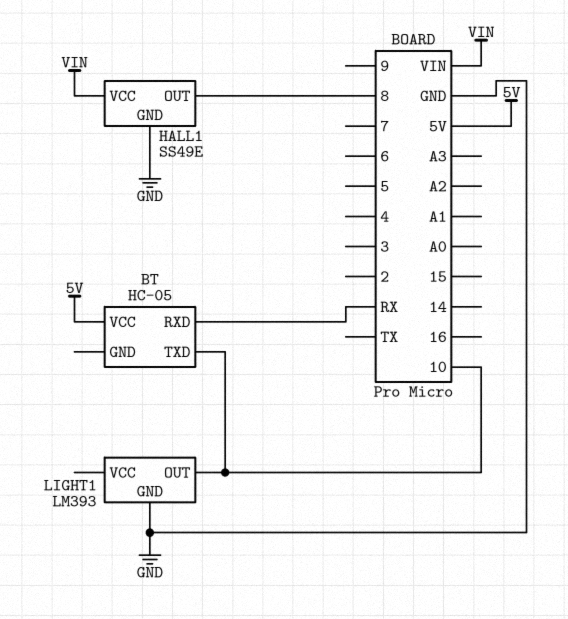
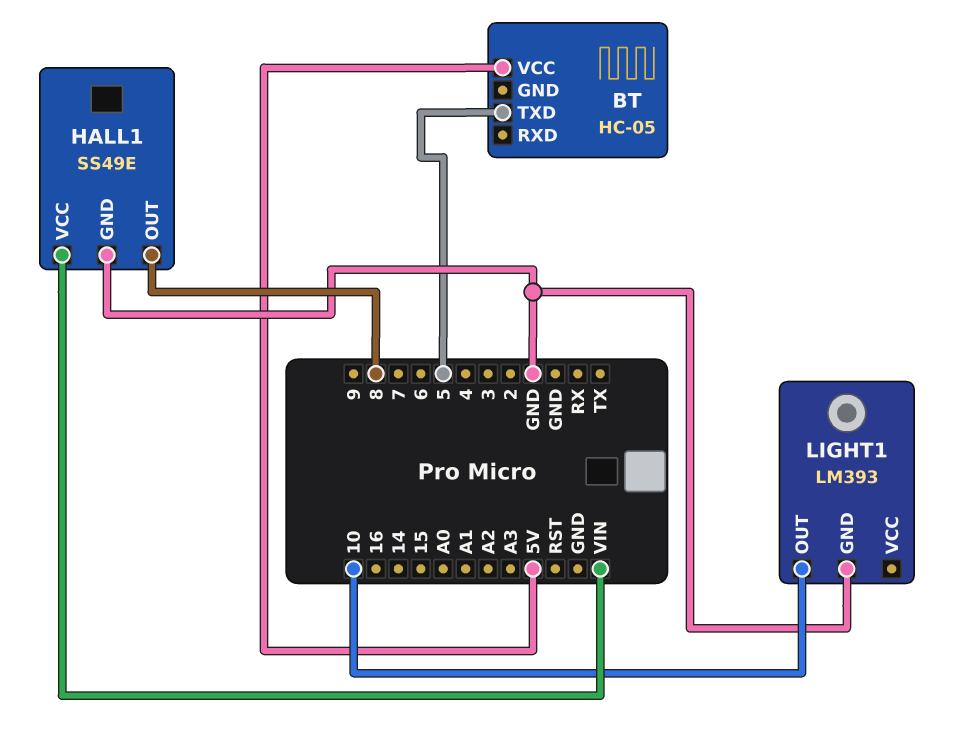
BT pin RXD: RX -> none
BT pin TXD: 10 -> 5

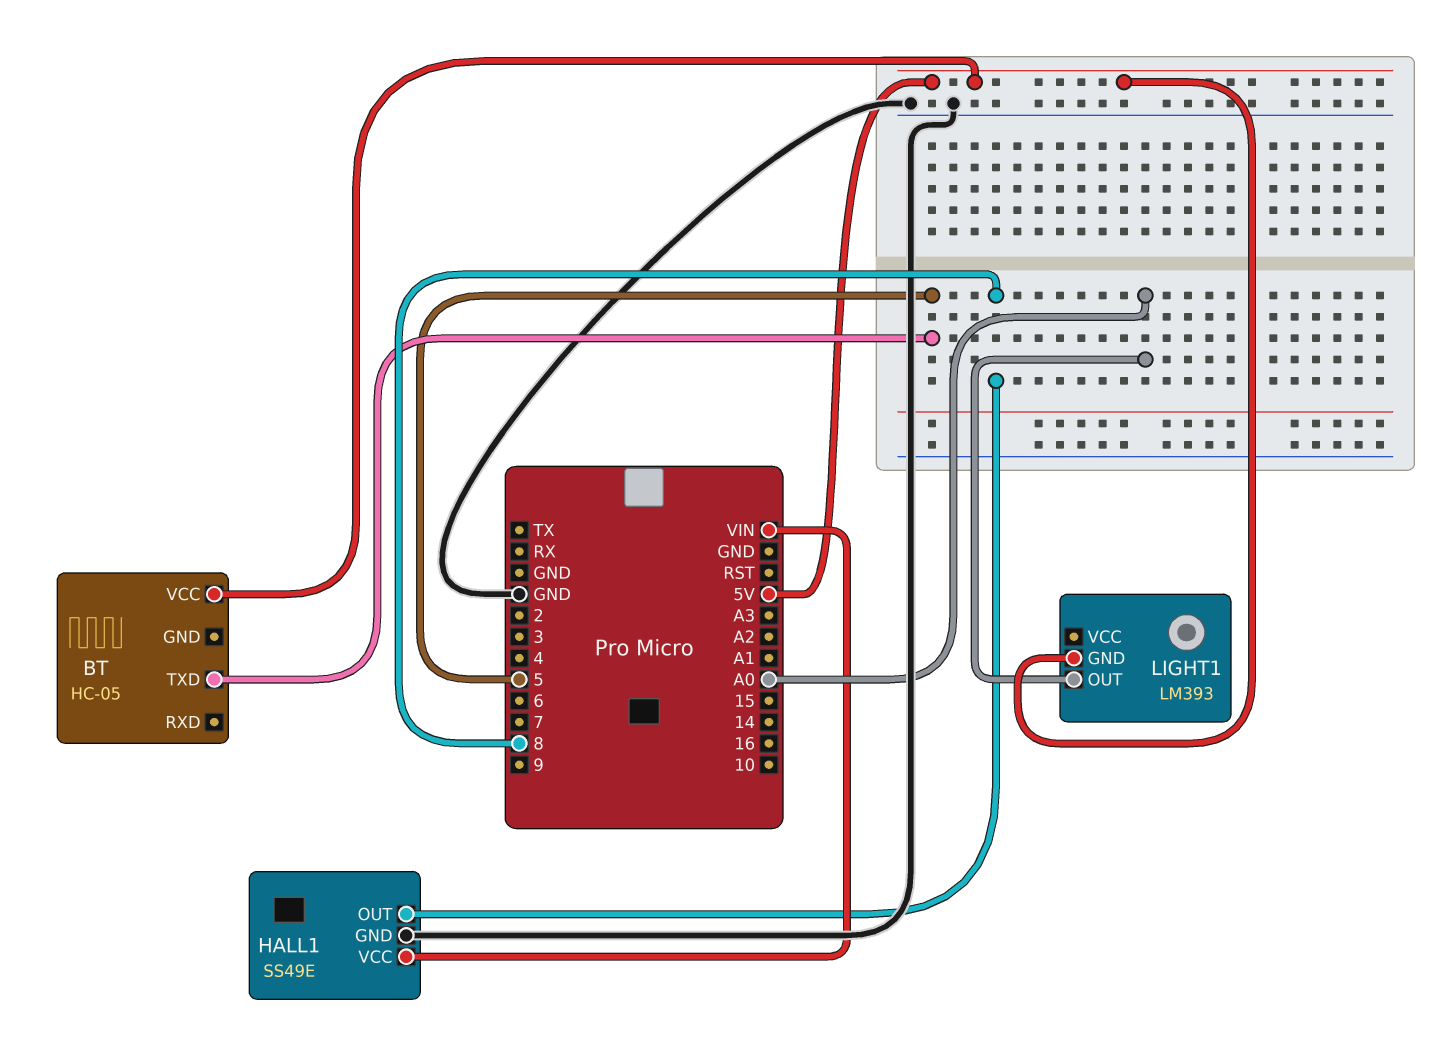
LIGHT1 pin GND: GND -> 5V
LIGHT1 pin OUT: 10 -> A0

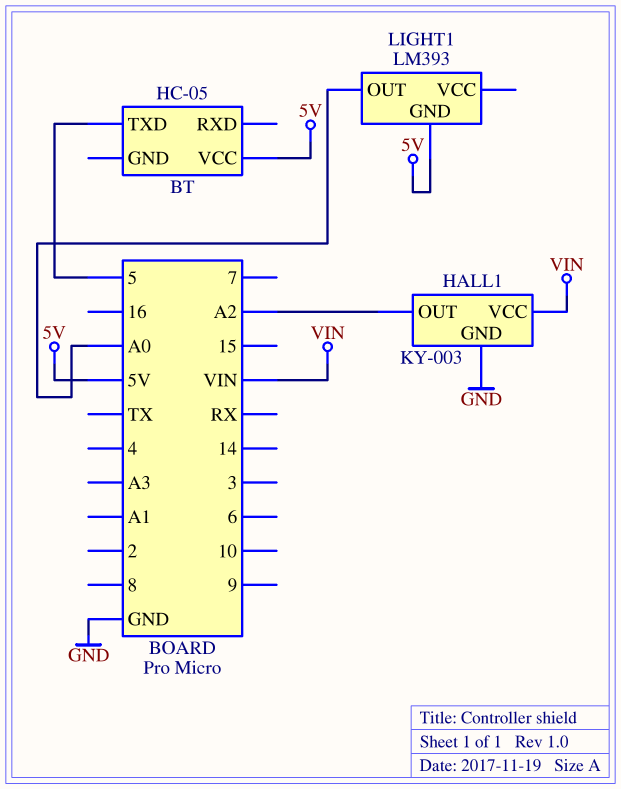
HALL1: SS49E -> KY-003
HALL1 pin OUT: 8 -> A2

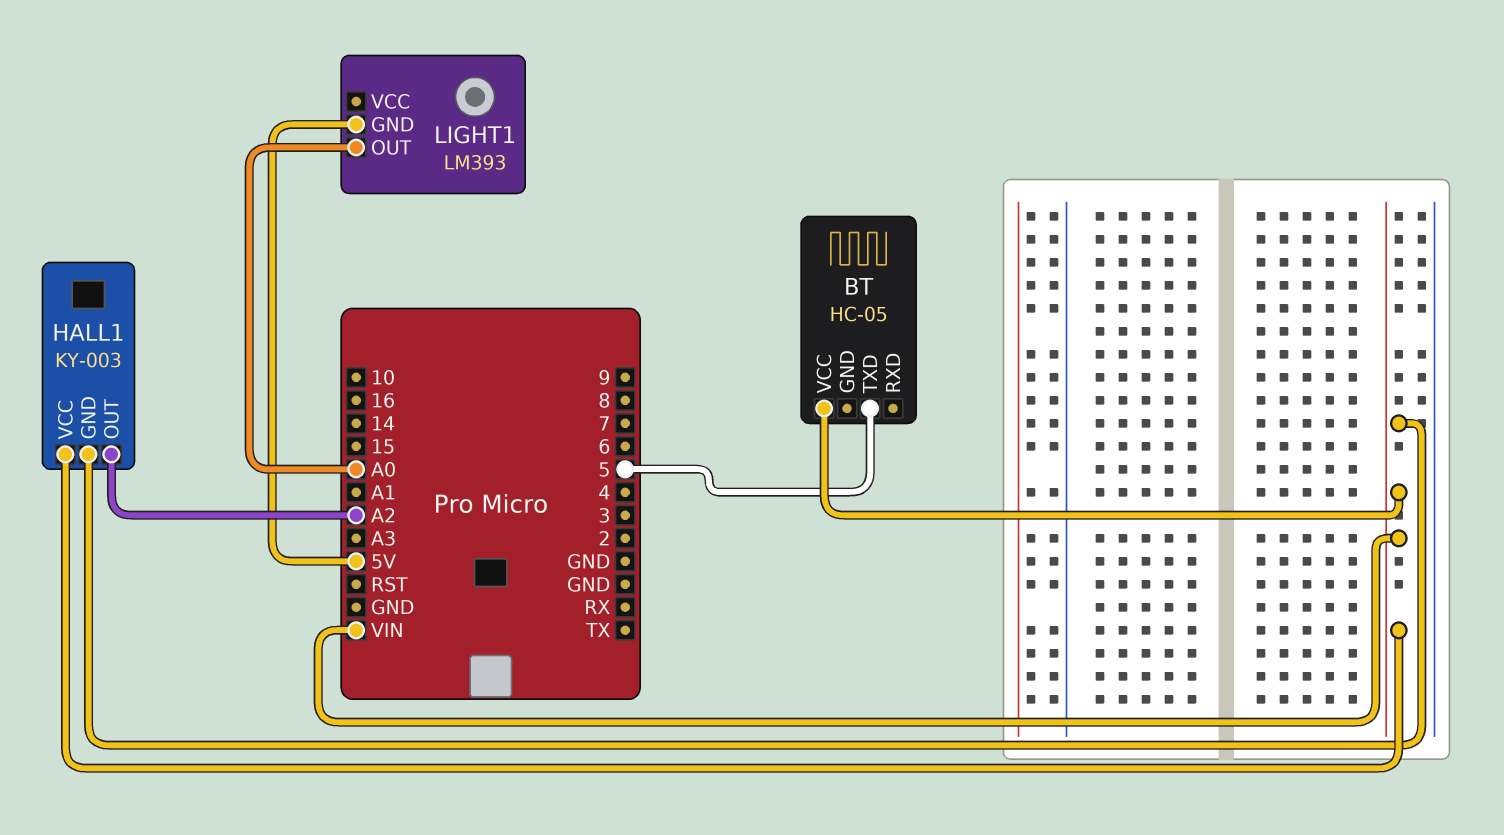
BT pin VCC: 5V -> VIN
HALL1 pin GND: GND -> VIN

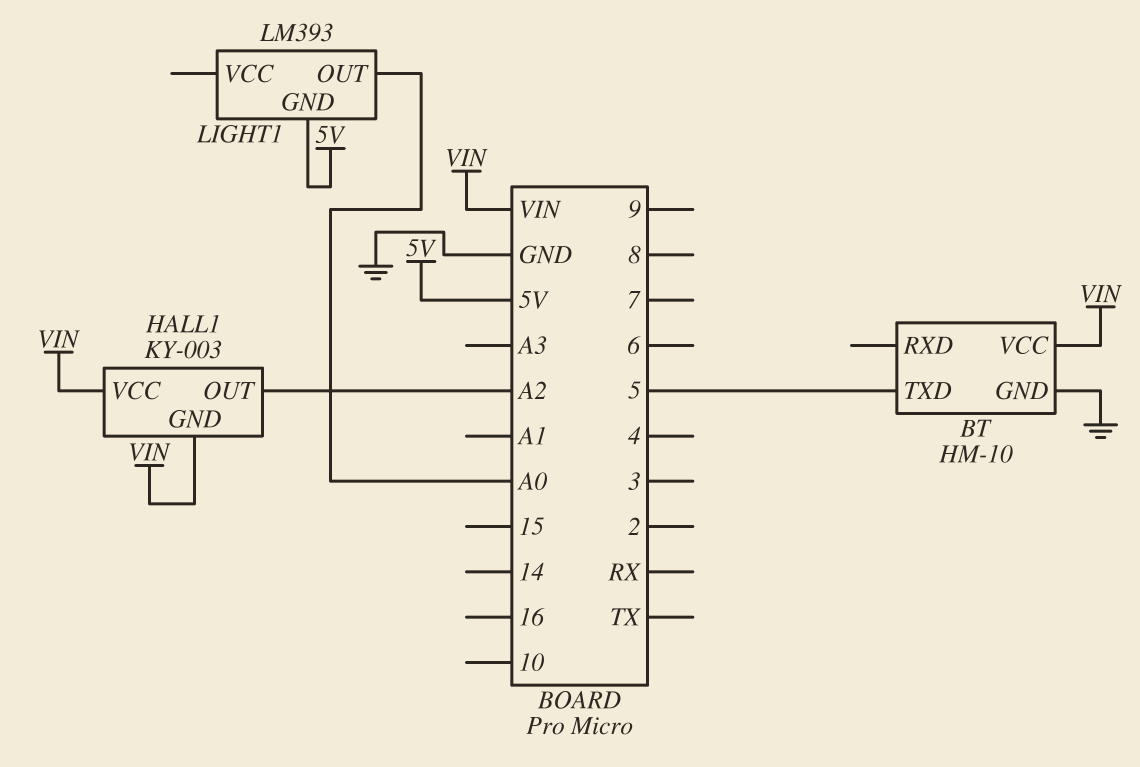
BT: HC-05 -> HM-10
BT pin GND: none -> GND

